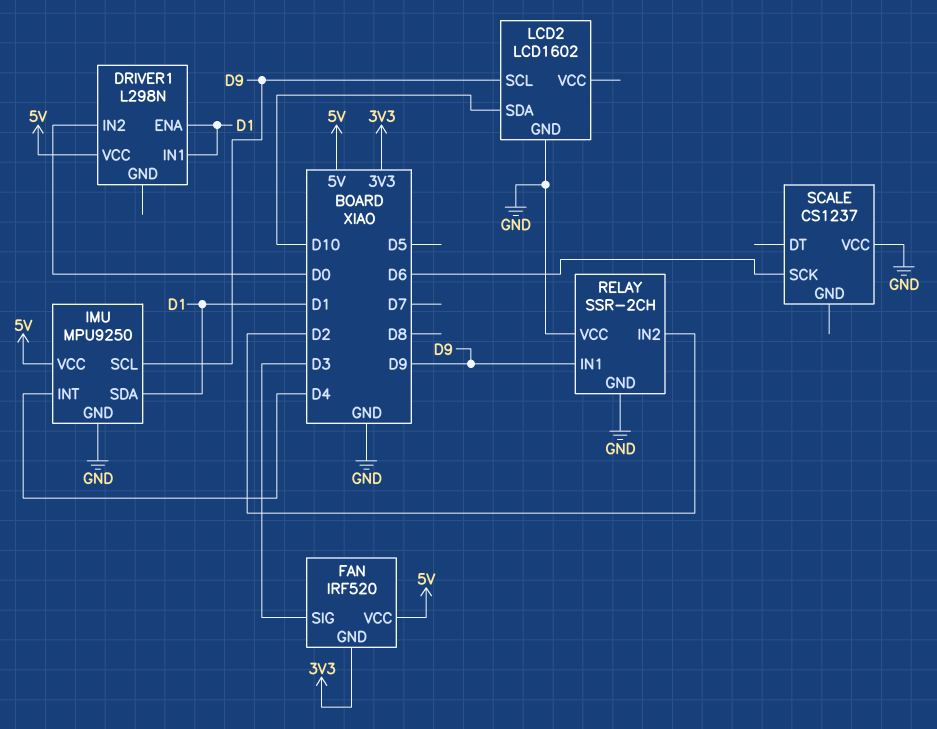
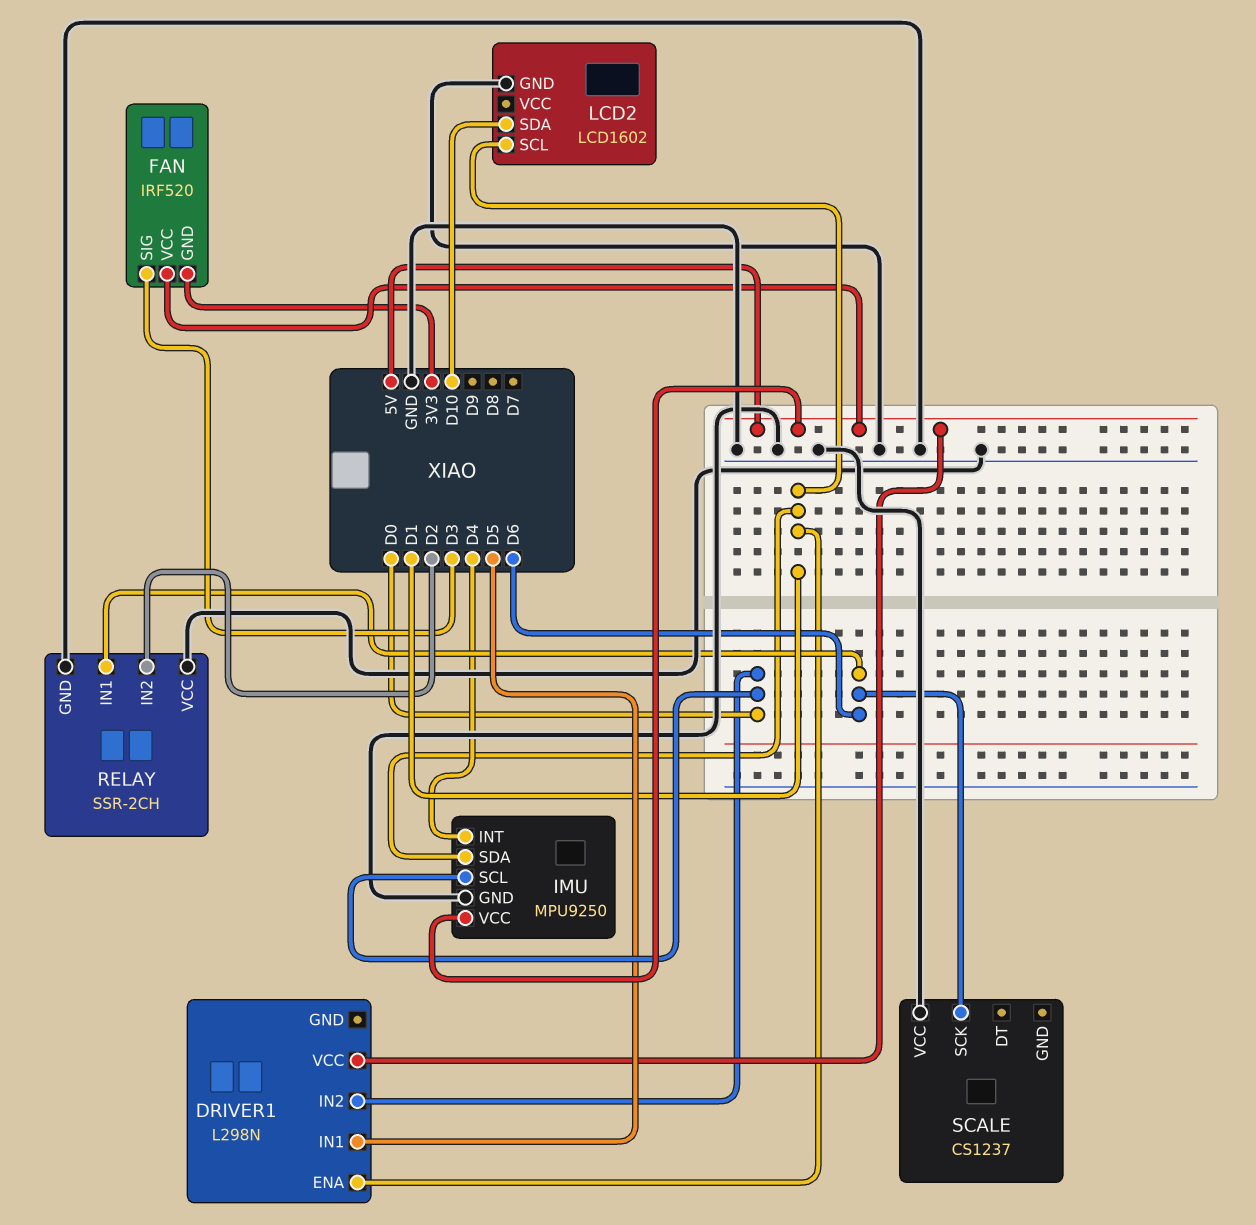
DRIVER1 pin IN1: D1 -> D5
IMU pin SCL: D9 -> D0
LCD2 pin SCL: D9 -> D1
RELAY pin IN1: D9 -> D6

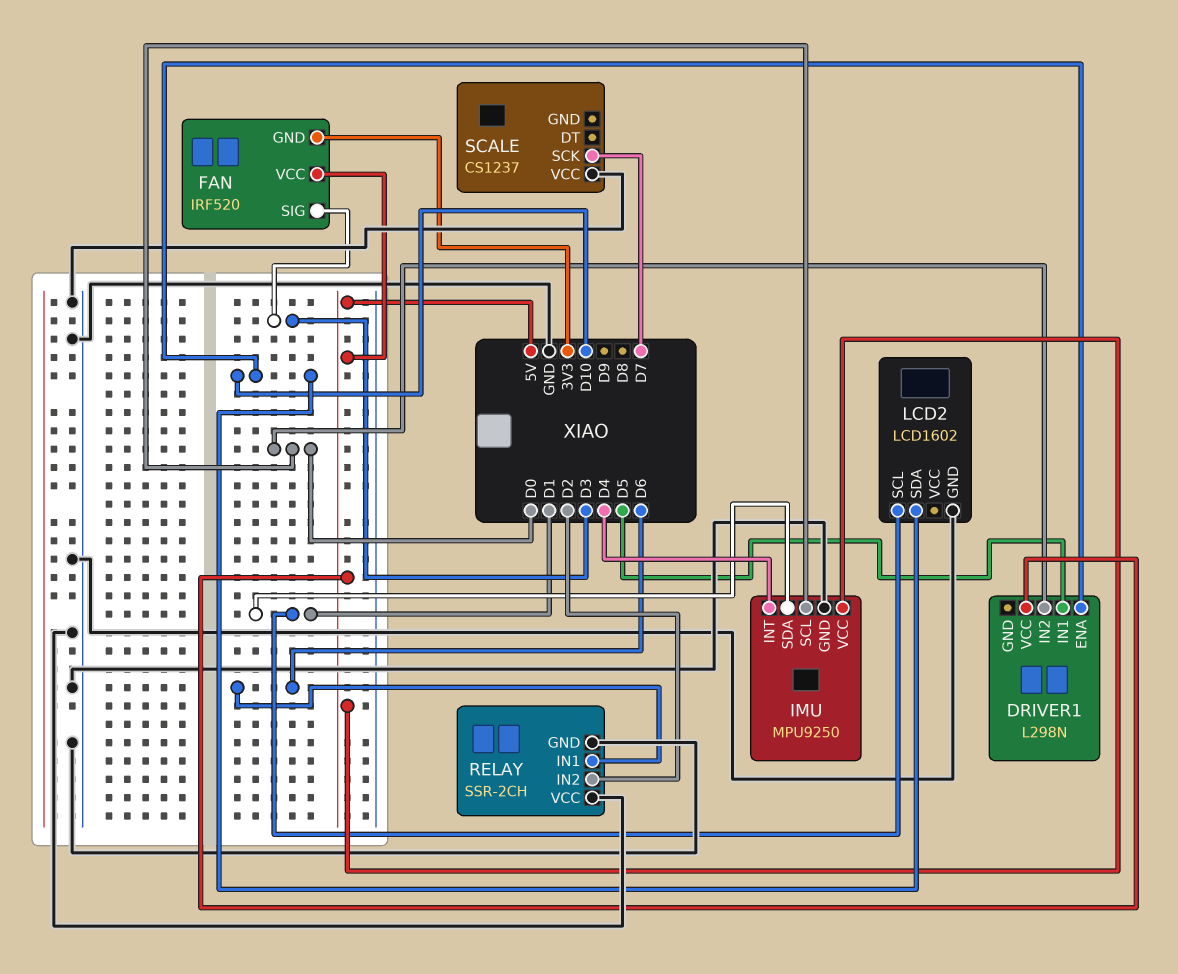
DRIVER1 pin ENA: D1 -> D10
SCALE pin SCK: D6 -> D7

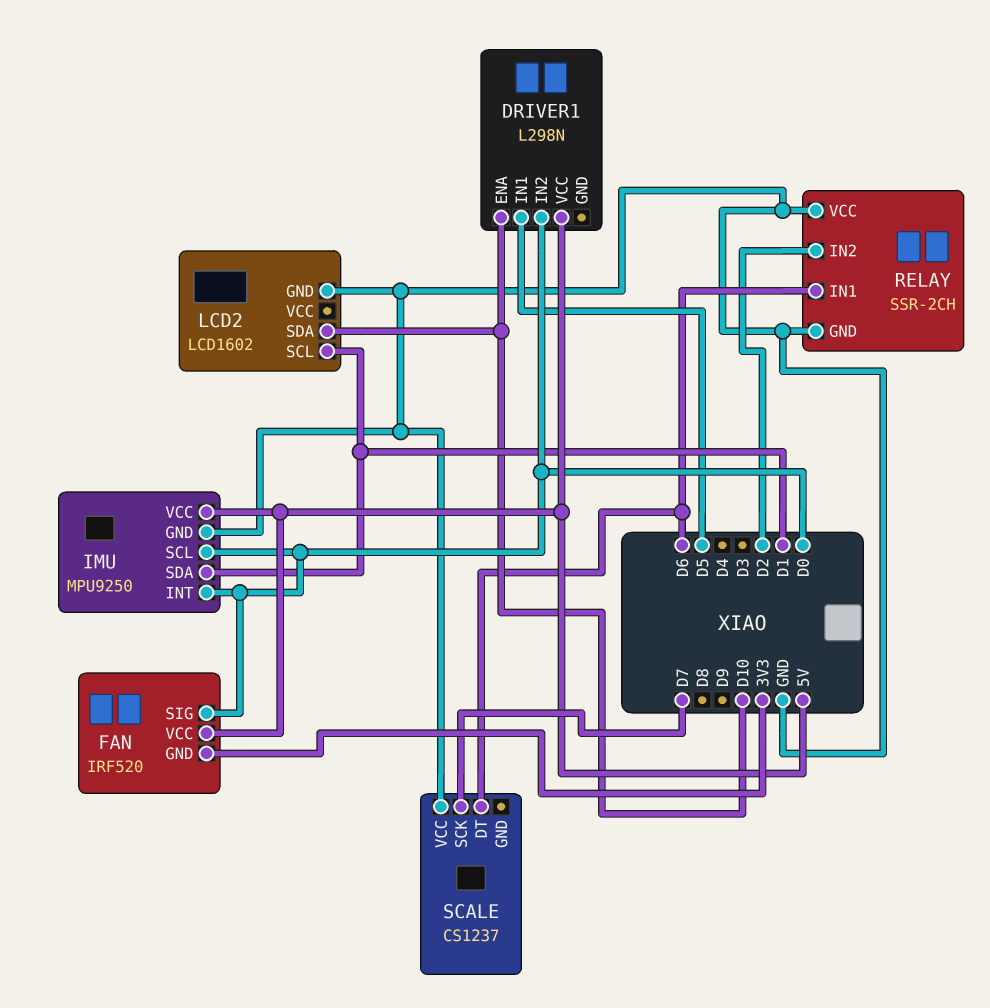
FAN pin SIG: D3 -> D0
IMU pin INT: D4 -> D0
SCALE pin DT: none -> D6

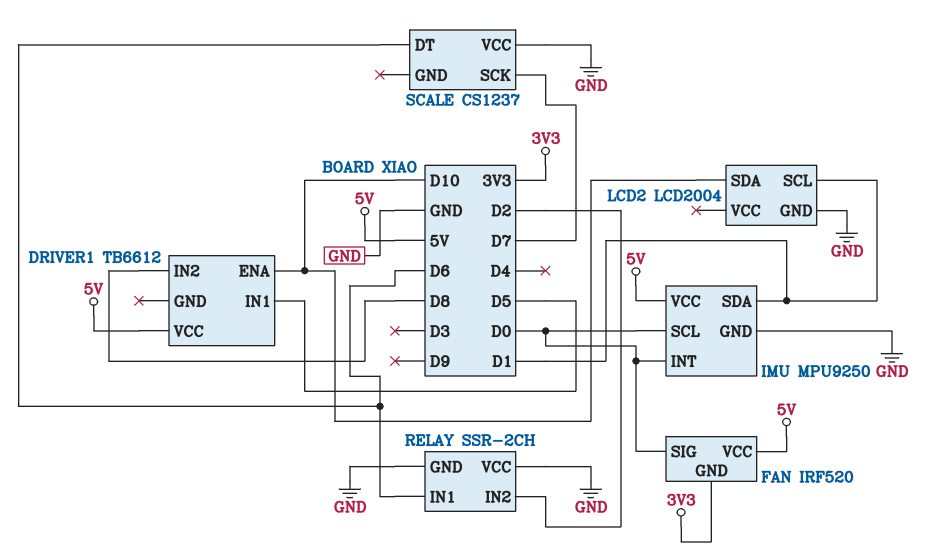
DRIVER1: L298N -> TB6612
DRIVER1 pin IN2: D0 -> D8
LCD2: LCD1602 -> LCD2004

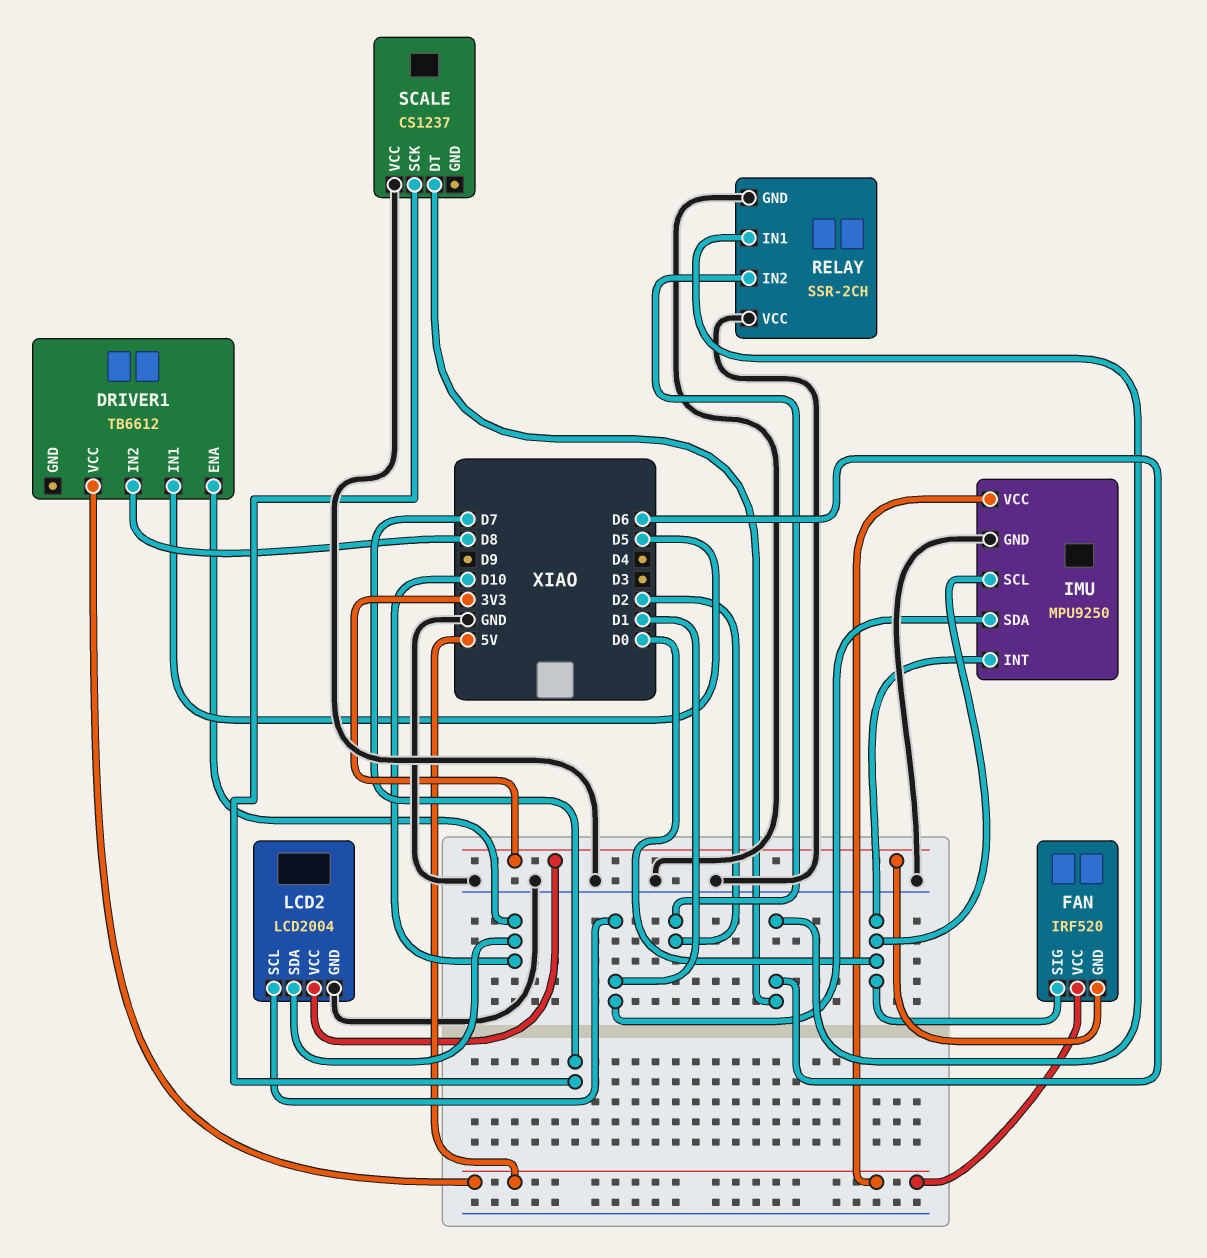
LCD2 pin VCC: none -> 3V3

